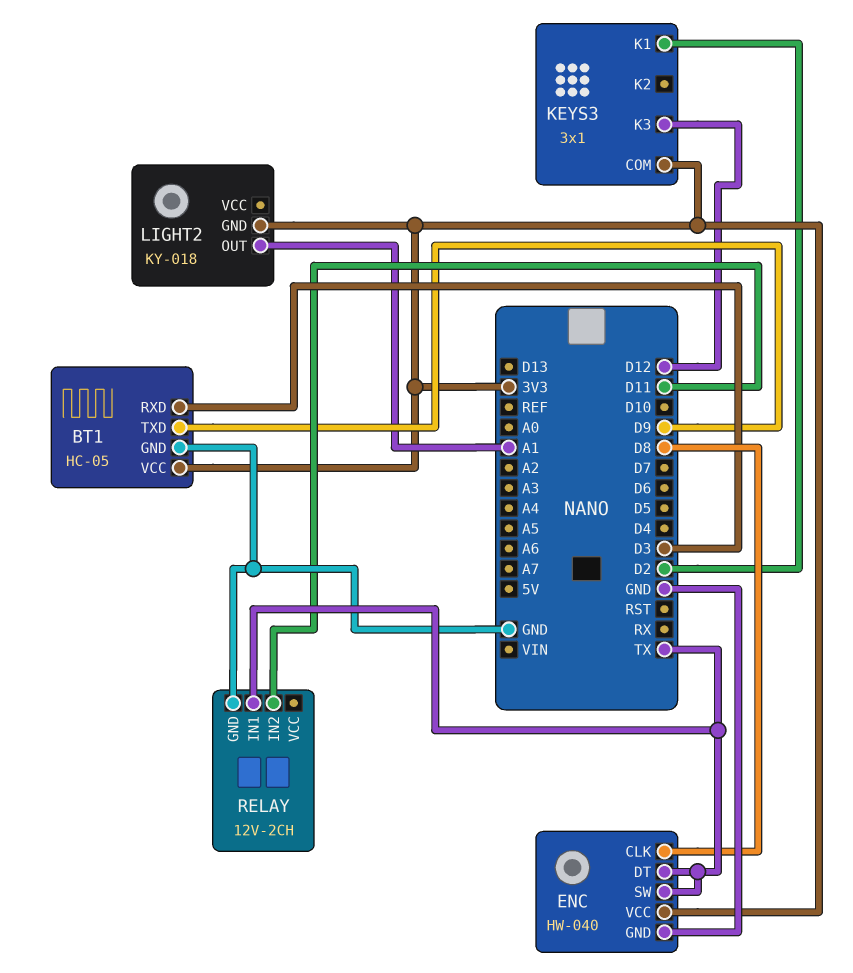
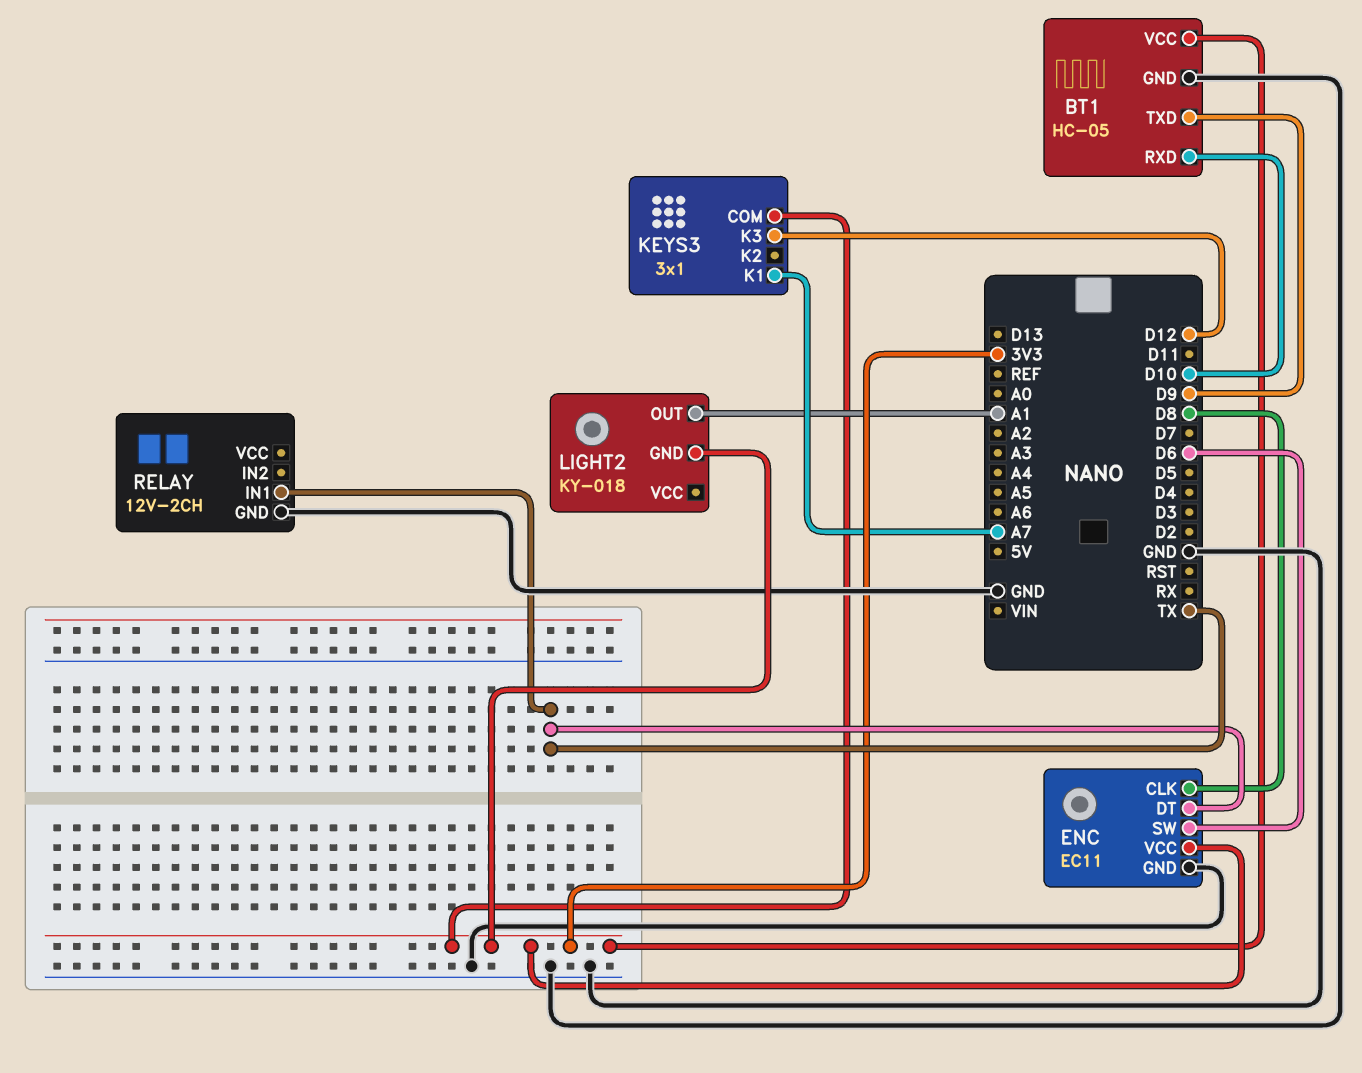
BT1 pin RXD: D3 -> D10
ENC: HW-040 -> EC11
ENC pin SW: TX -> D6
KEYS3 pin K1: D2 -> A7
RELAY pin IN2: D11 -> none

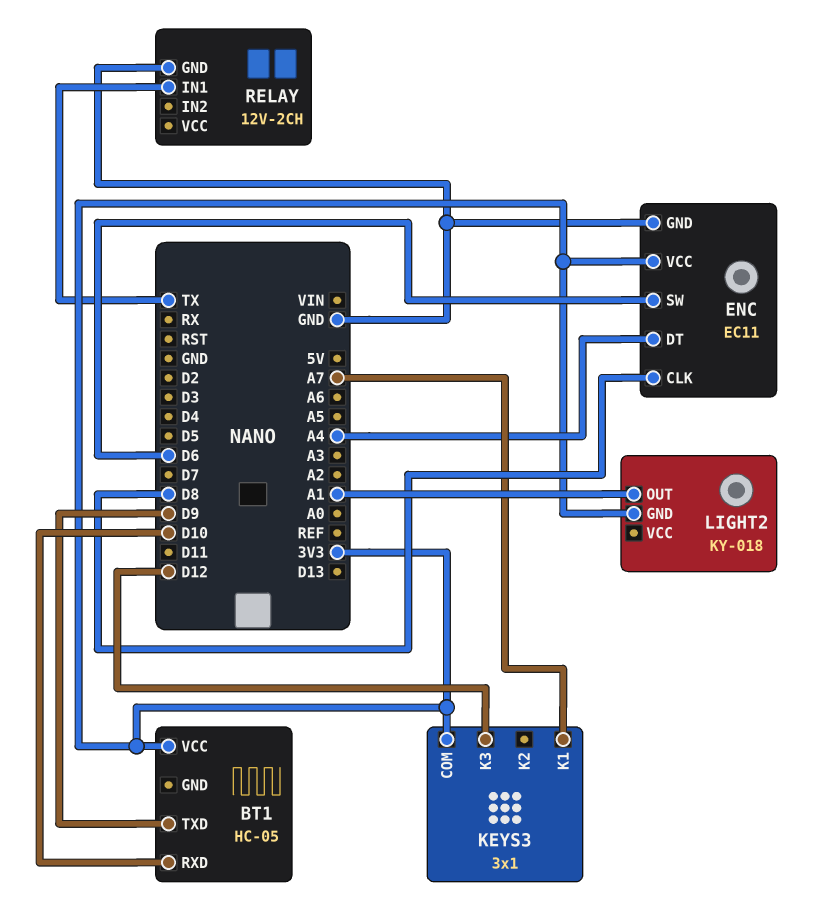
BT1 pin GND: GND -> none
ENC pin DT: TX -> A4

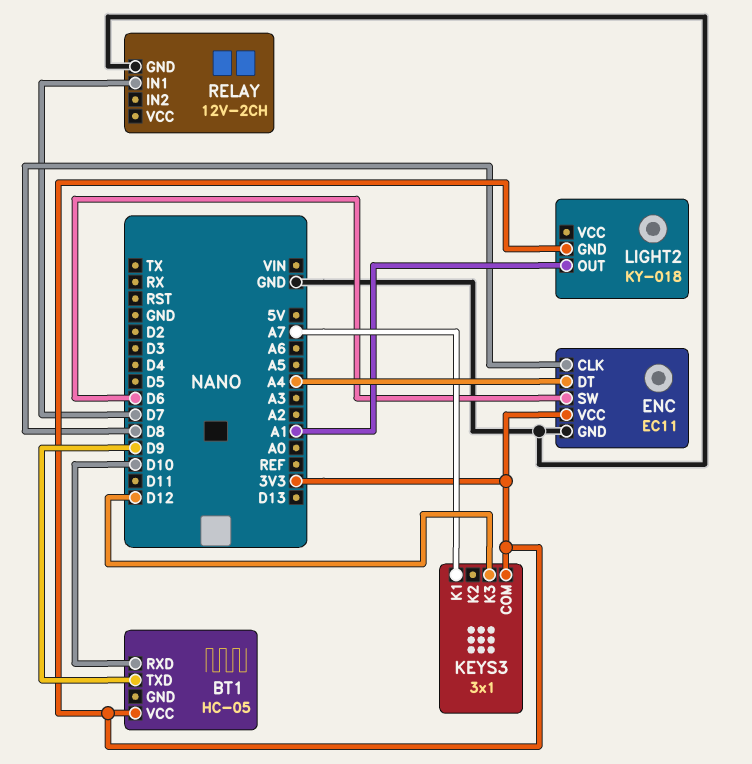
RELAY pin IN1: TX -> D7

